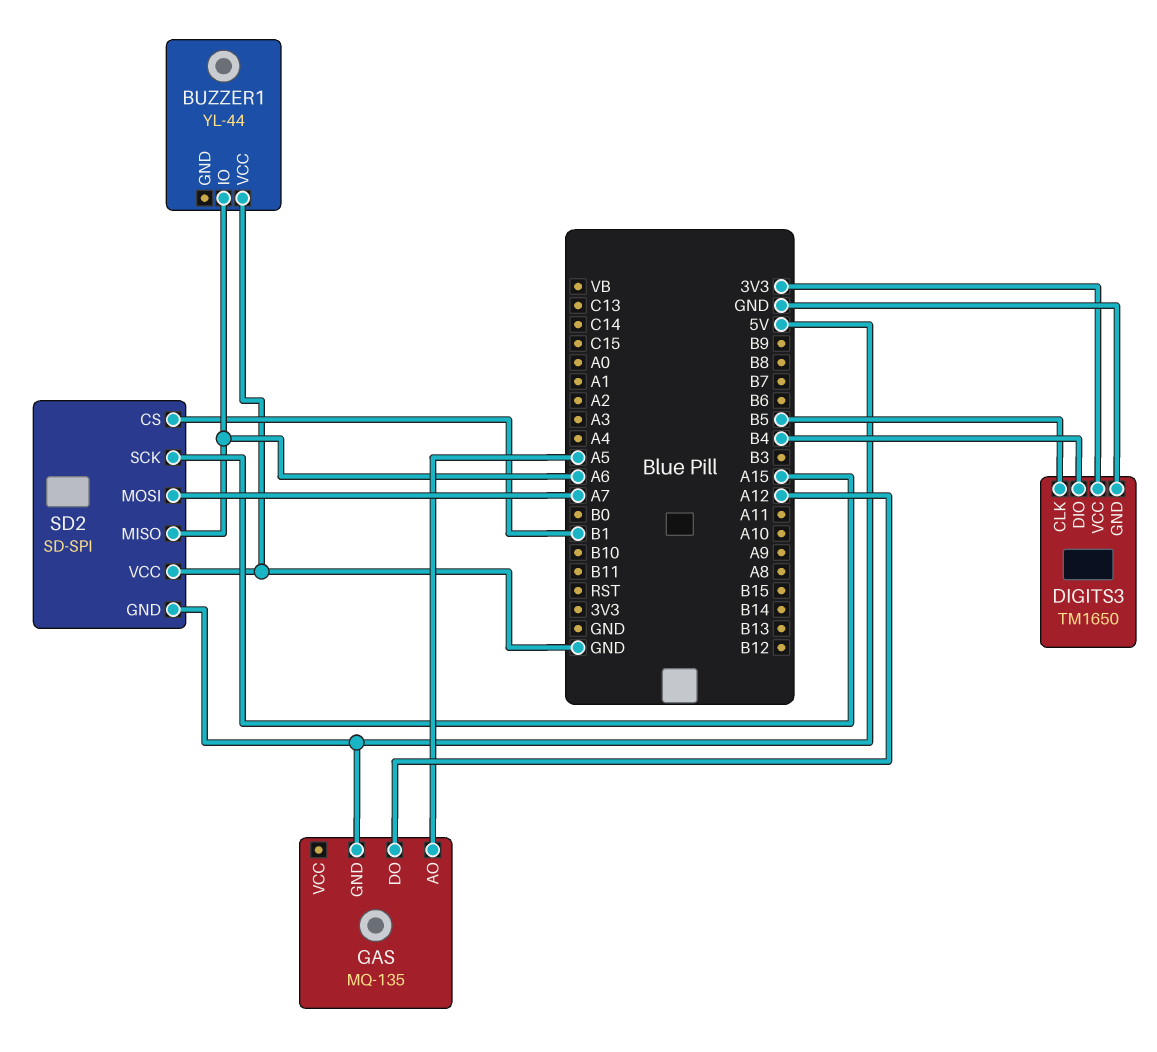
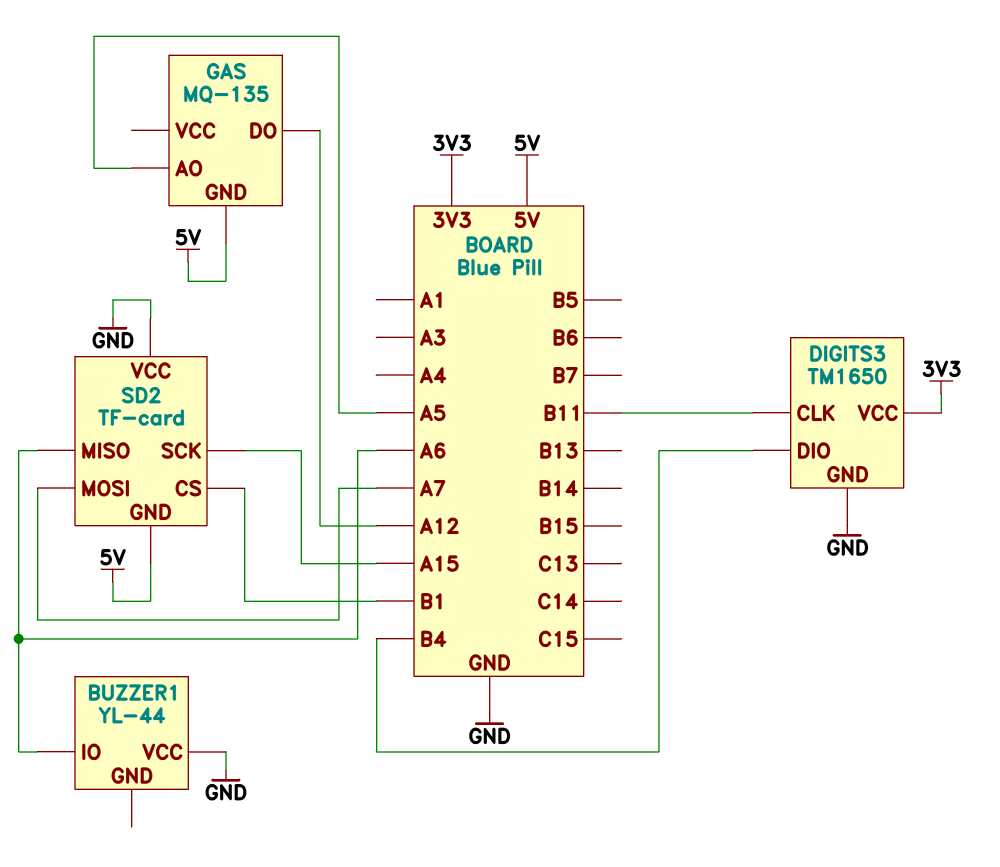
DIGITS3 pin CLK: B5 -> B11
SD2: SD-SPI -> TF-card

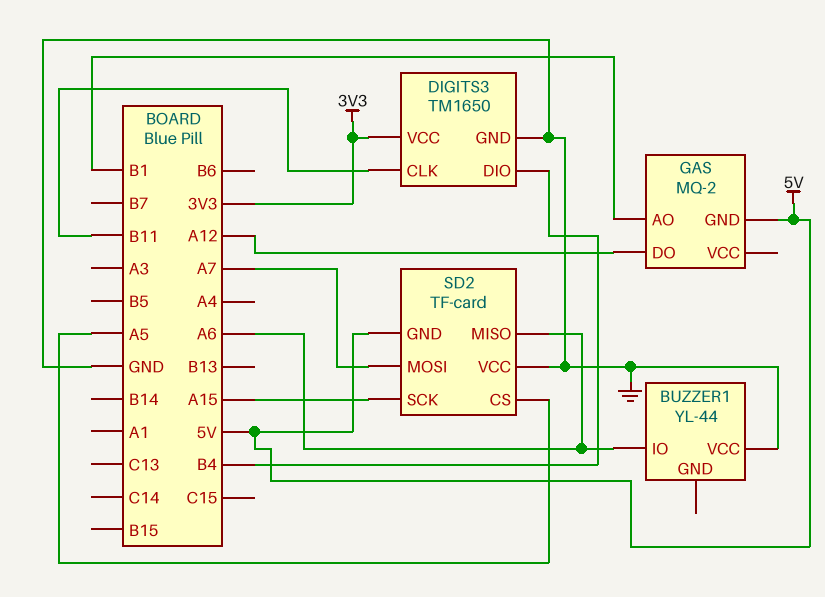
GAS: MQ-135 -> MQ-2
GAS pin AO: A5 -> B1
SD2 pin CS: B1 -> A5

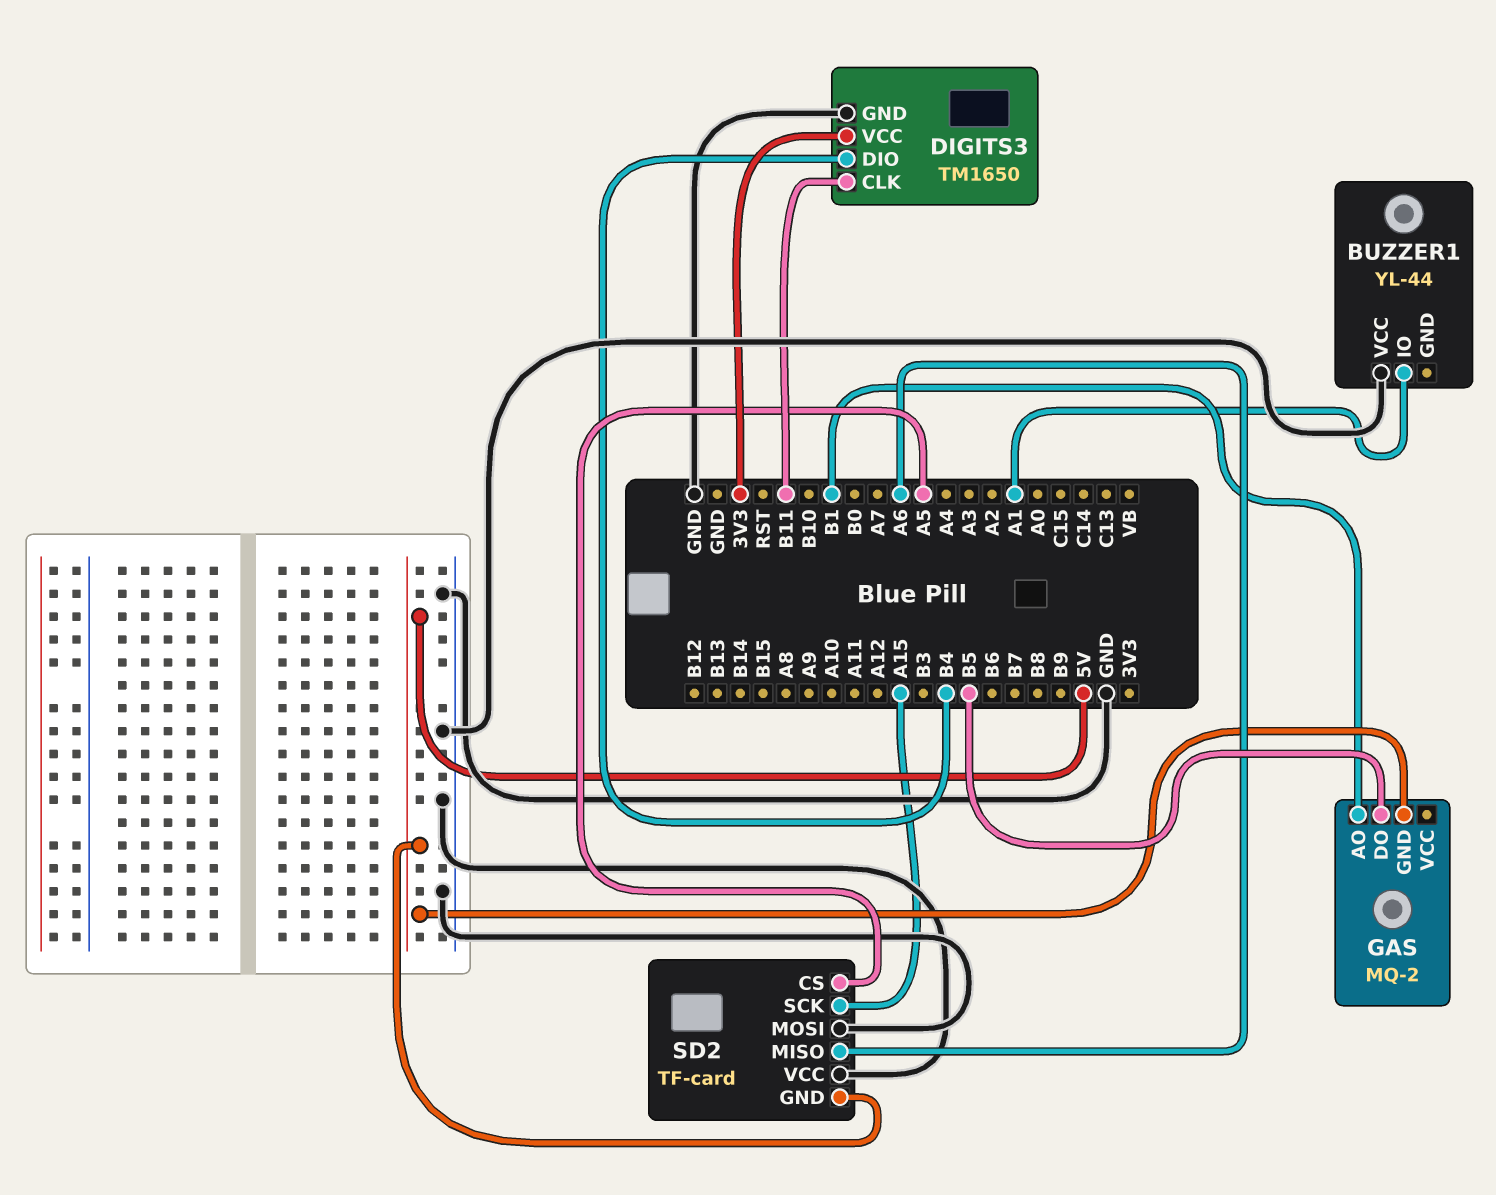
BUZZER1 pin IO: A6 -> A1
GAS pin DO: A12 -> B5
SD2 pin MOSI: A7 -> GND

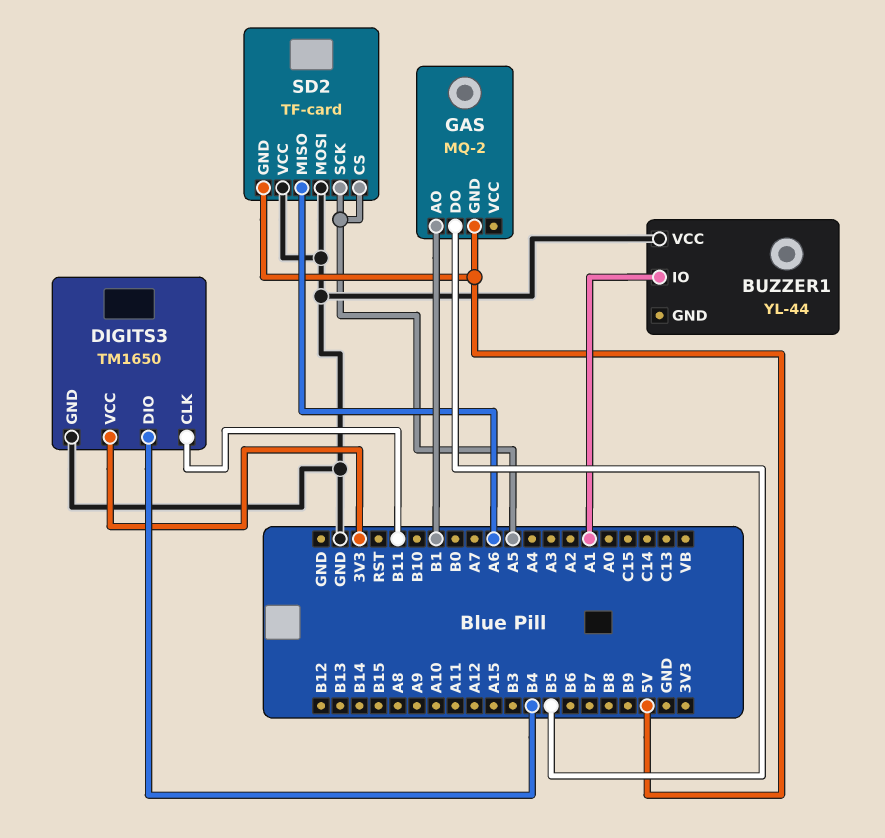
SD2 pin SCK: A15 -> A5

